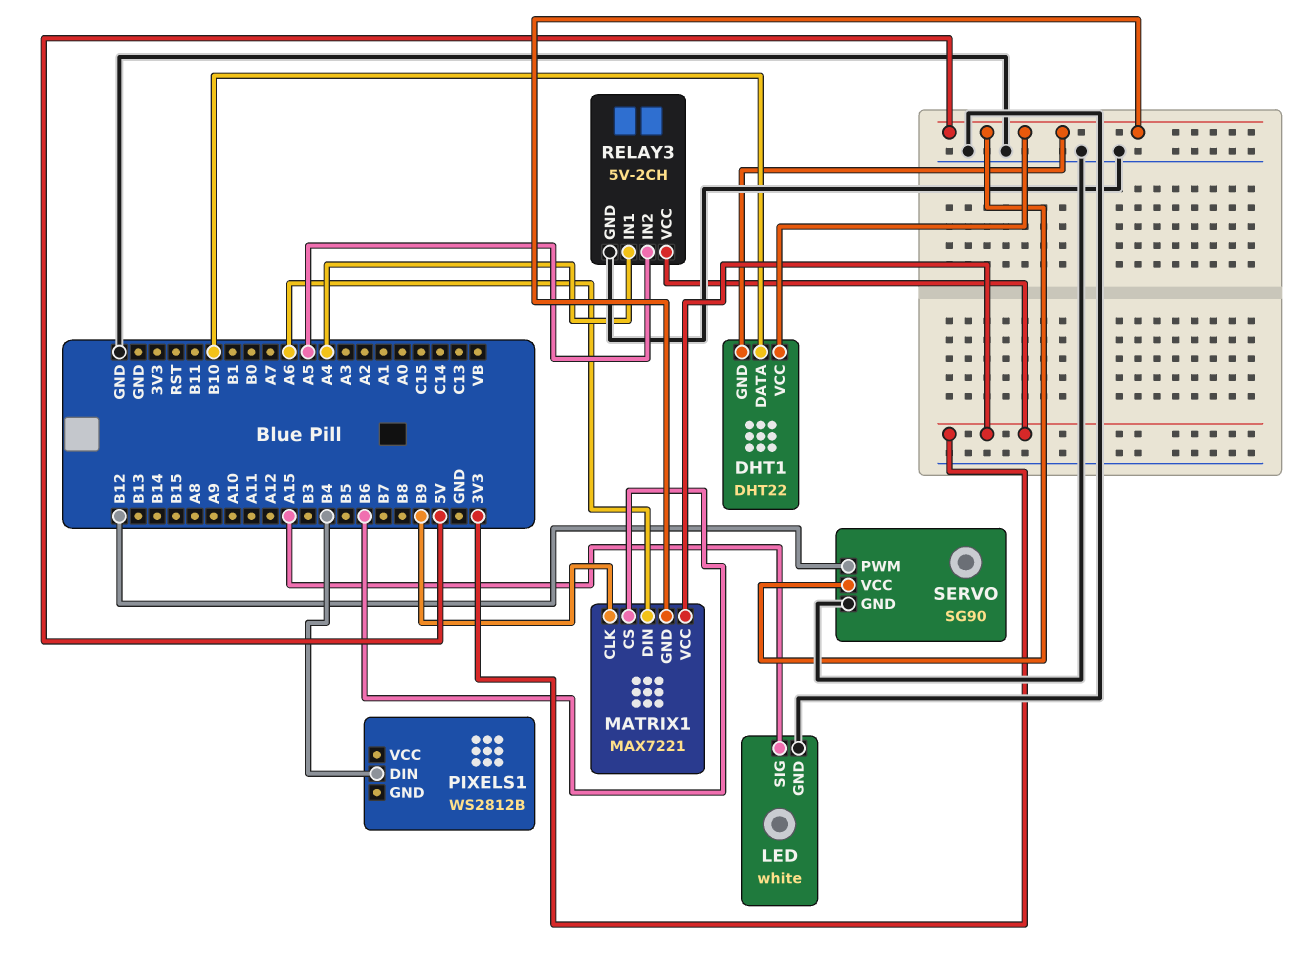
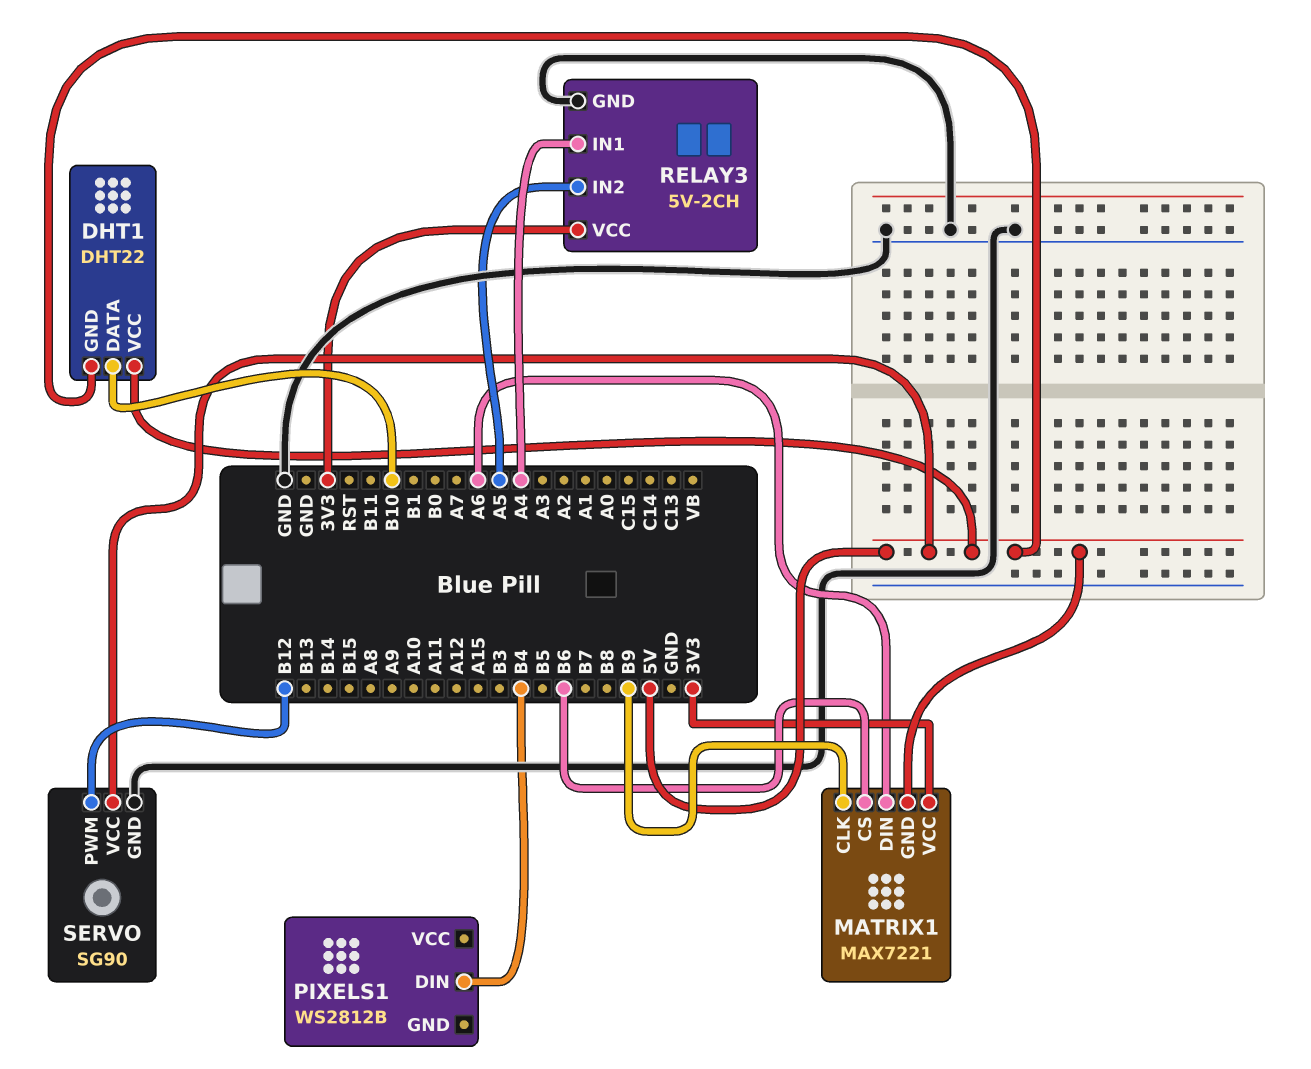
LED: white -> none
LED pin GND: GND -> none
LED pin SIG: A15 -> none

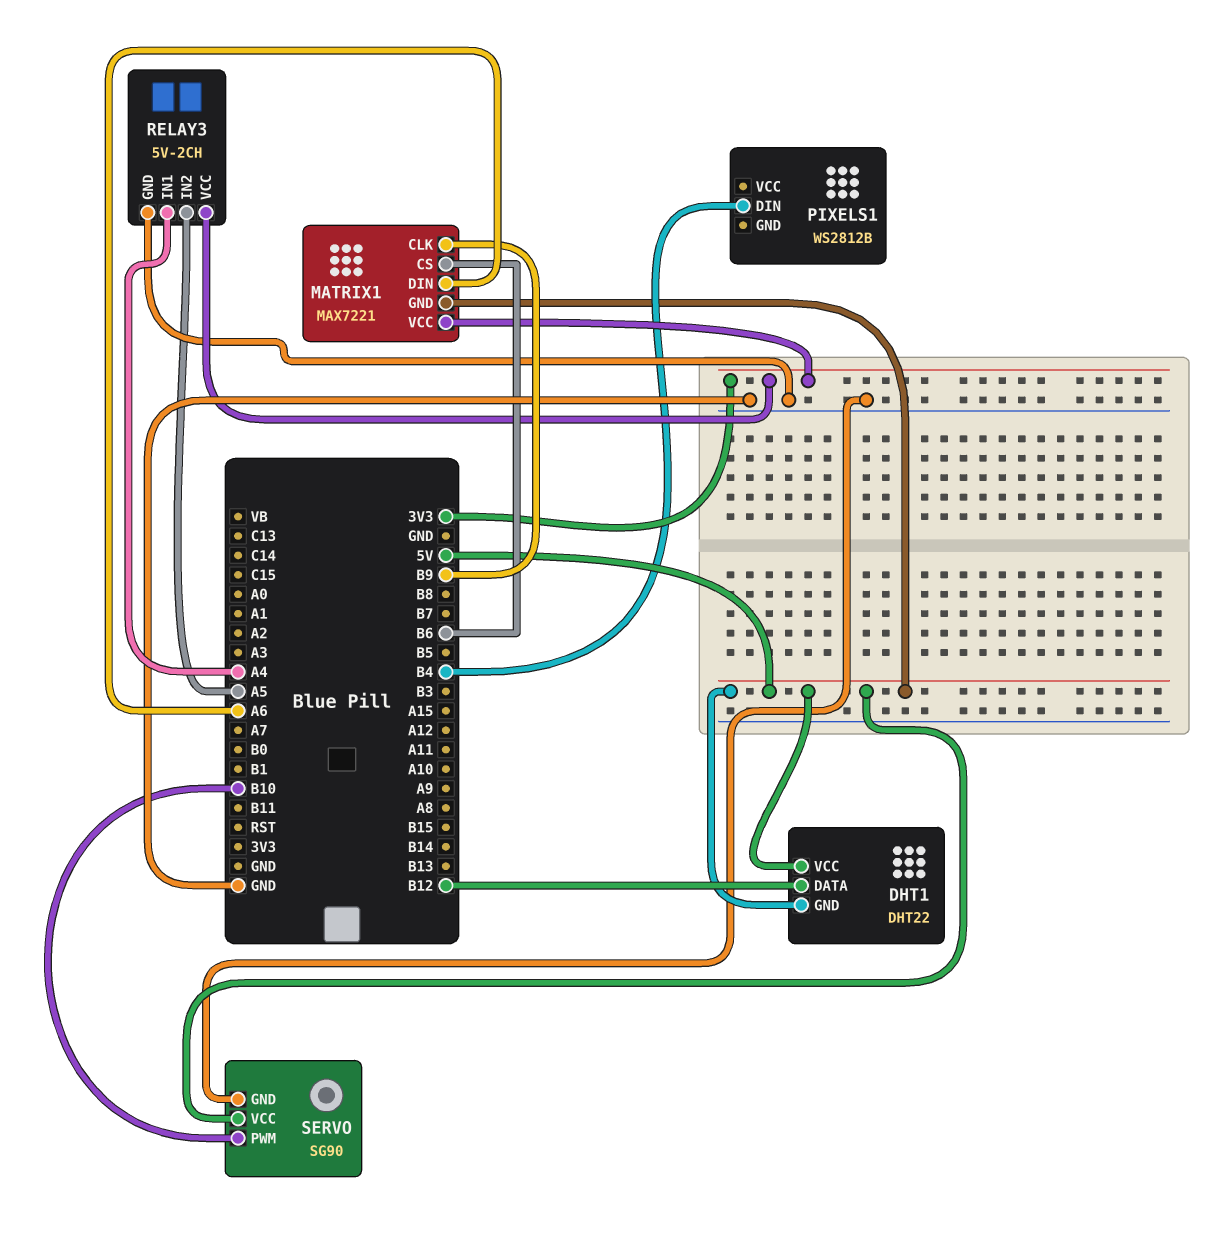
DHT1 pin DATA: B10 -> B12
SERVO pin PWM: B12 -> B10

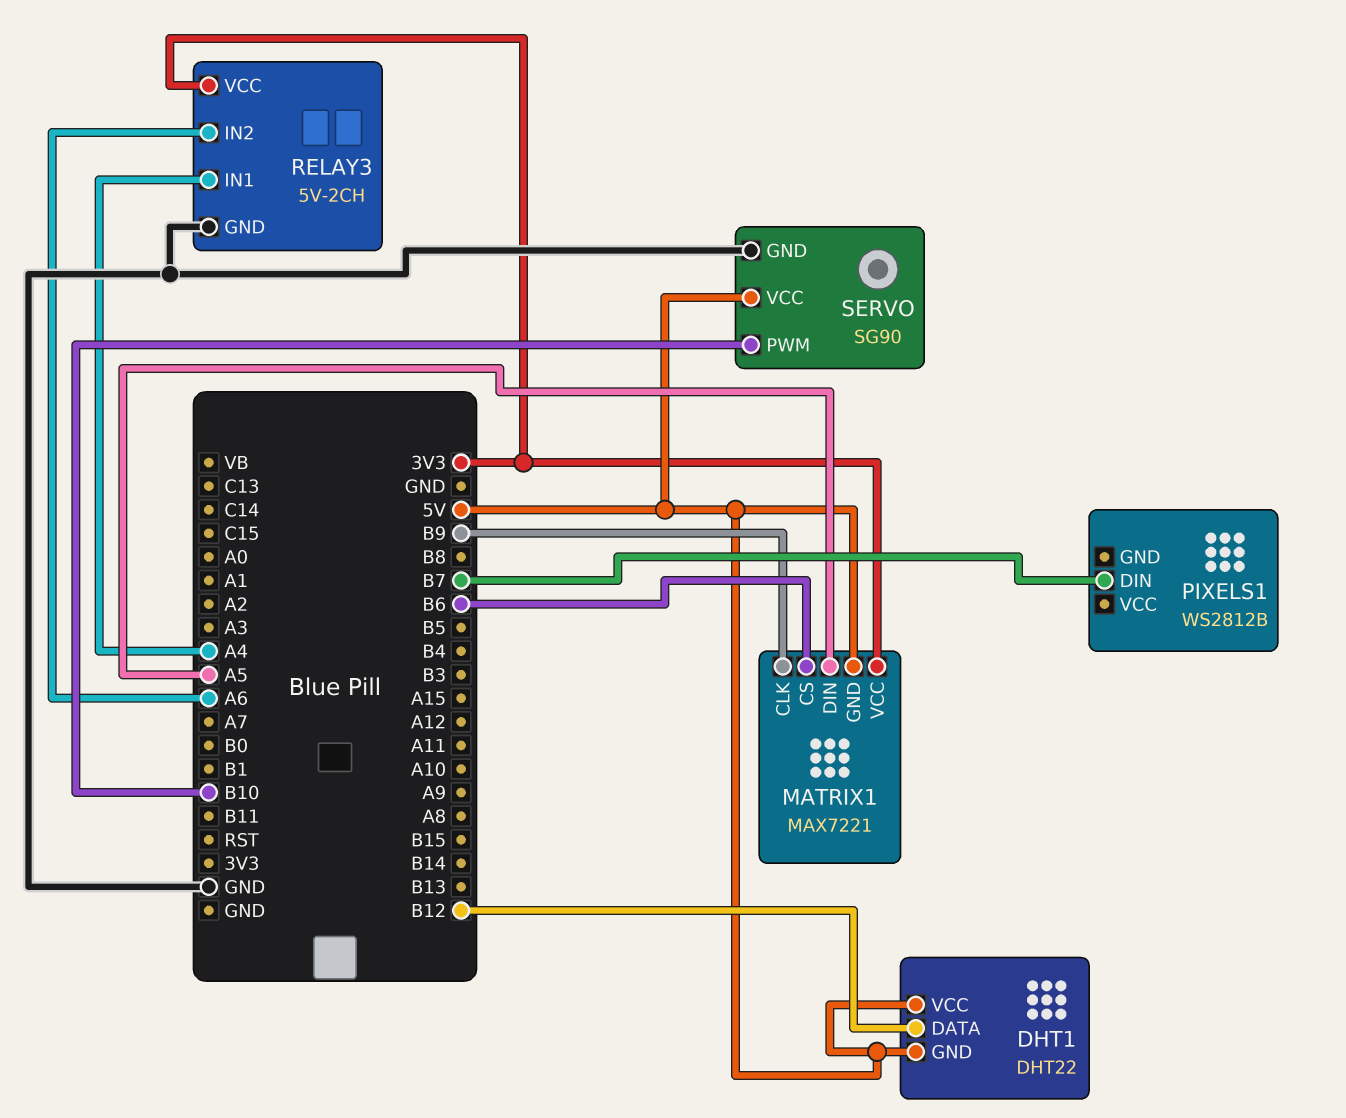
MATRIX1 pin DIN: A6 -> A5
PIXELS1 pin DIN: B4 -> B7
RELAY3 pin IN2: A5 -> A6

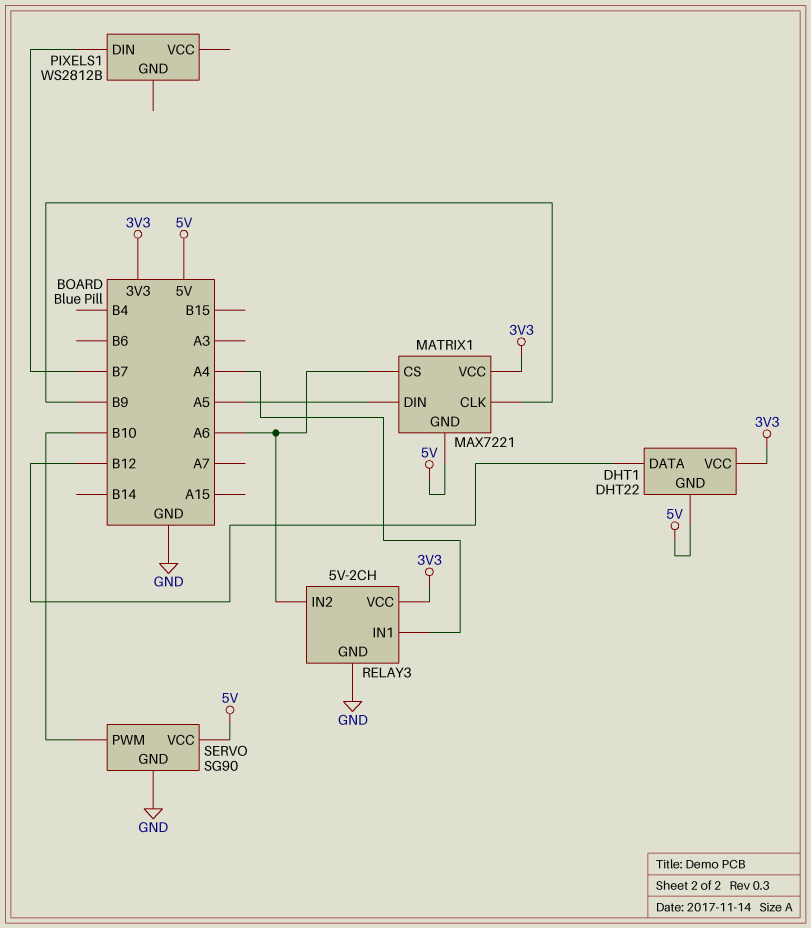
DHT1 pin VCC: 5V -> 3V3
MATRIX1 pin CS: B6 -> A6

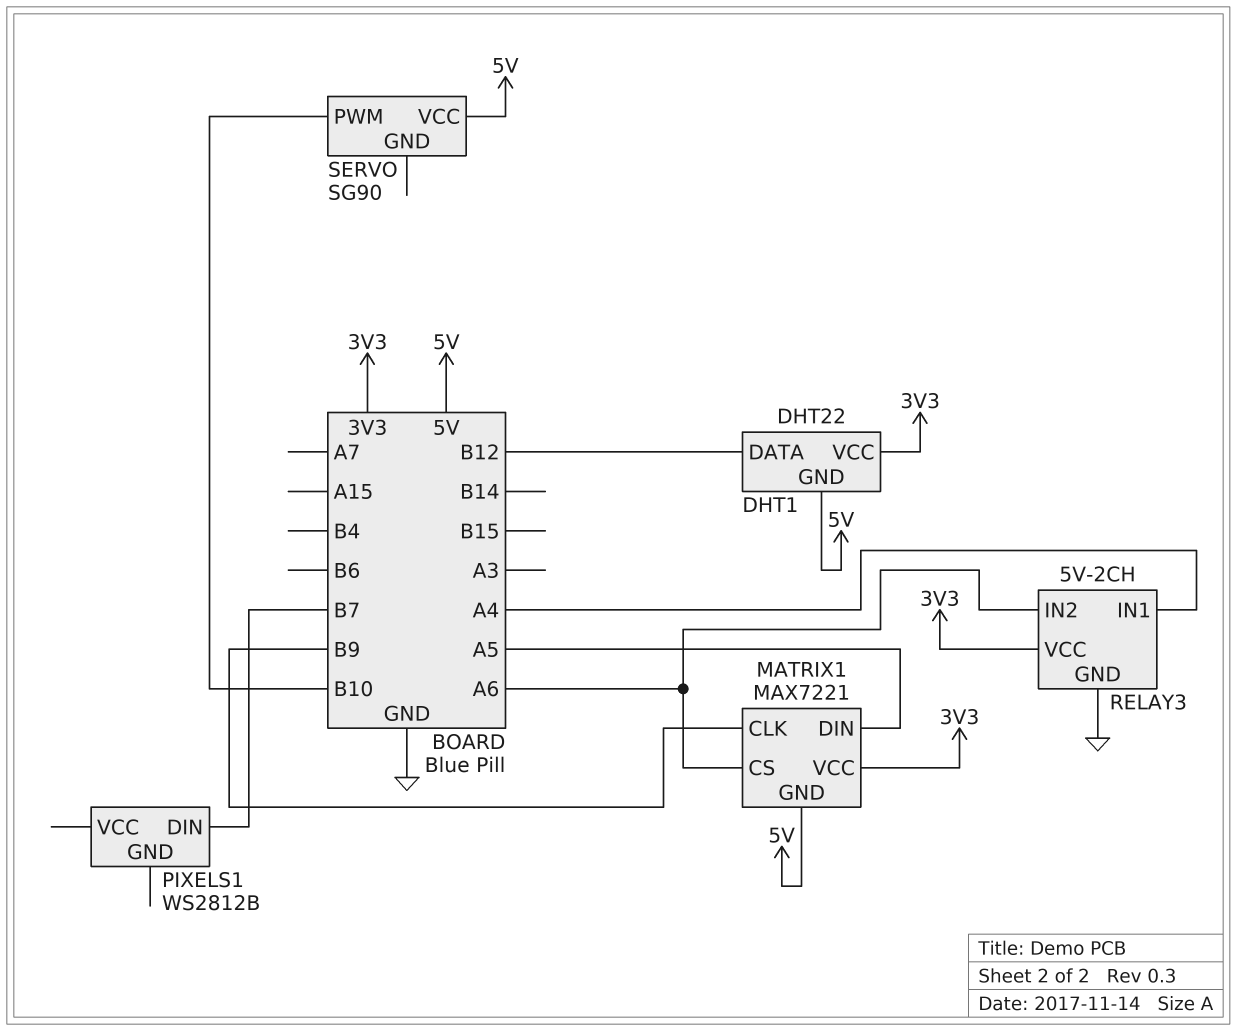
SERVO pin GND: GND -> none

